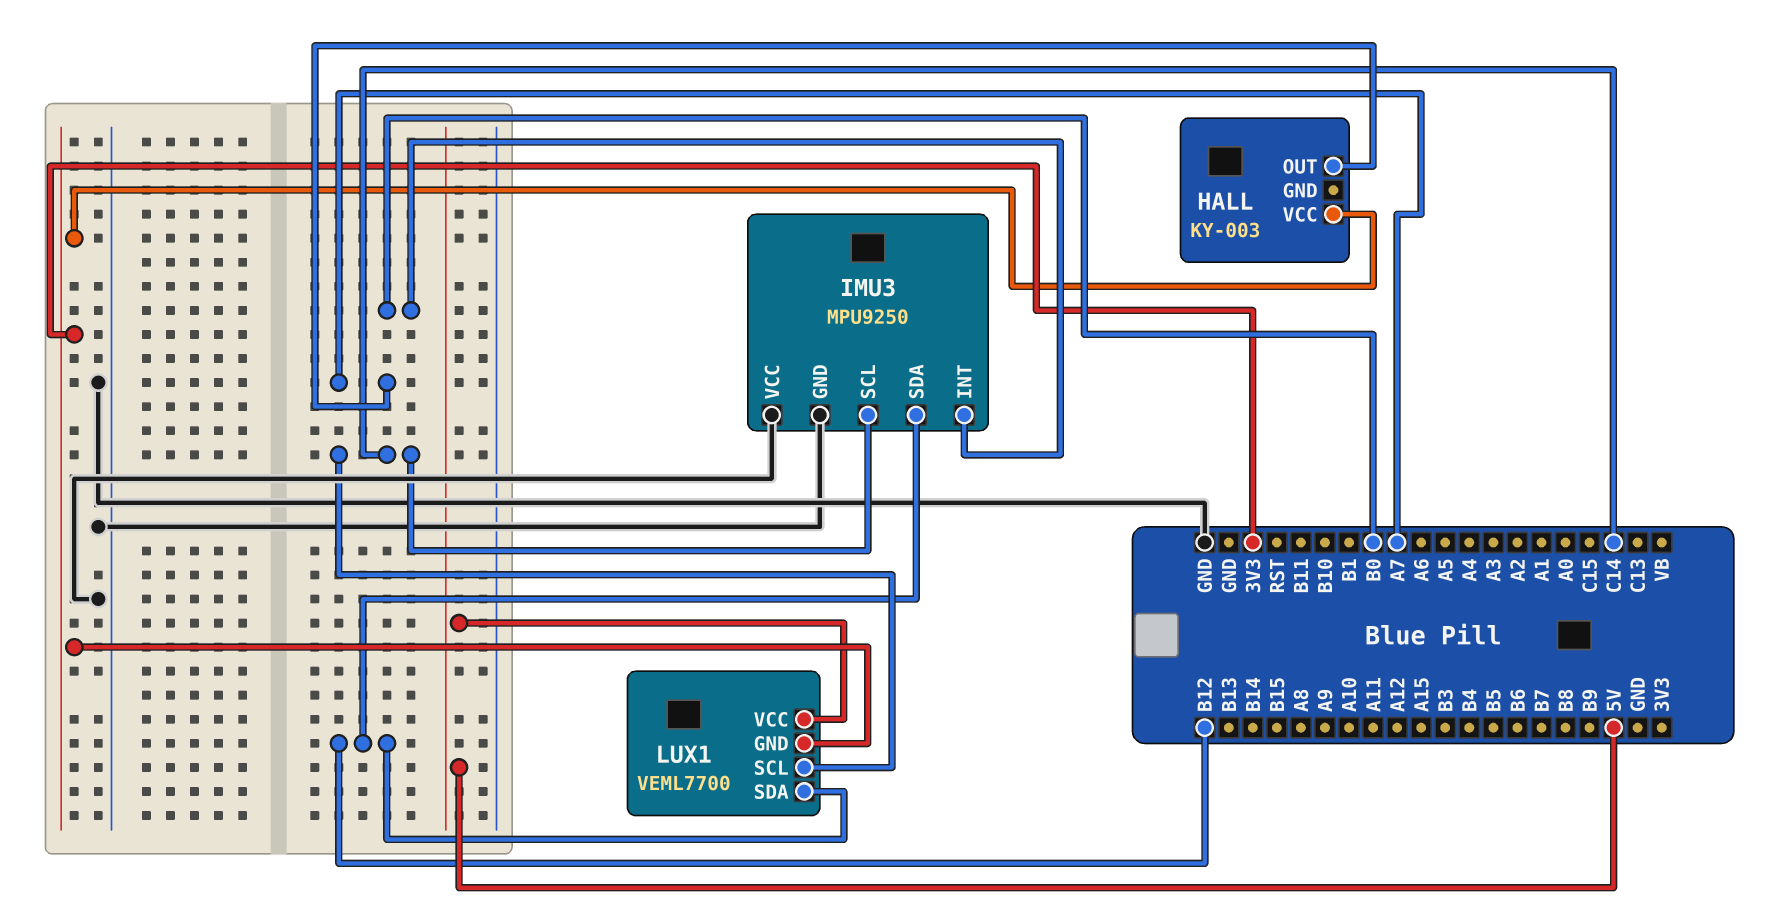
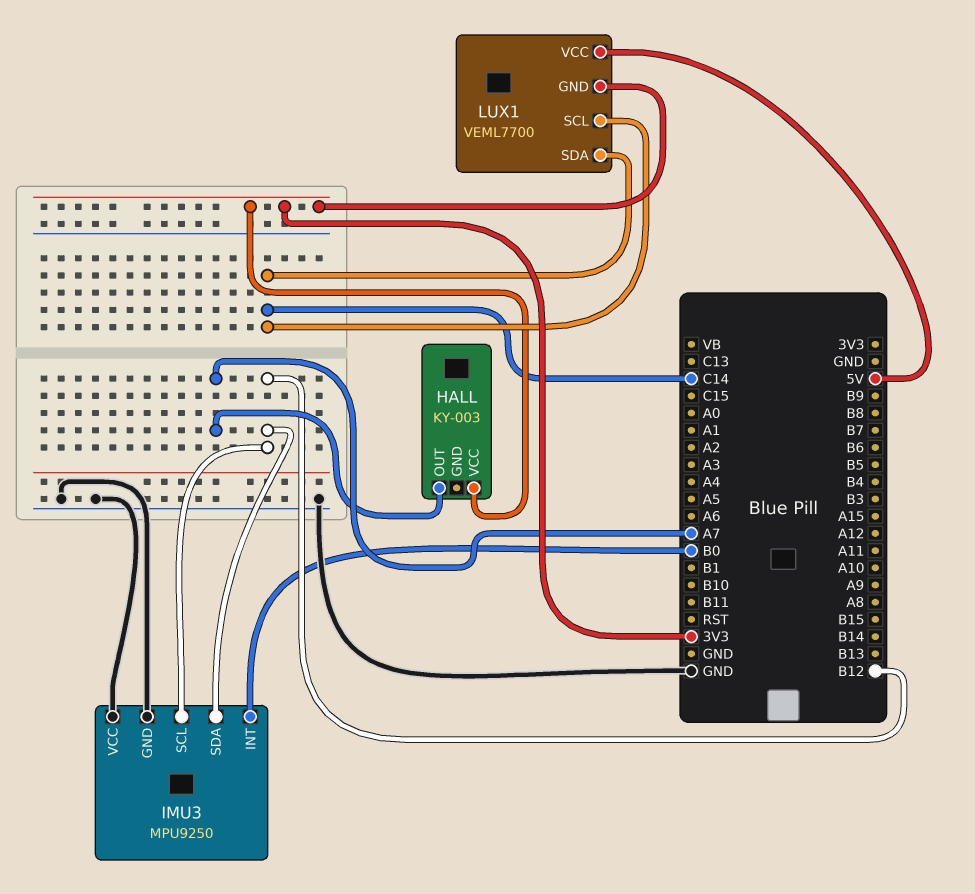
IMU3 pin SCL: C14 -> B12
LUX1 pin SDA: B12 -> C14

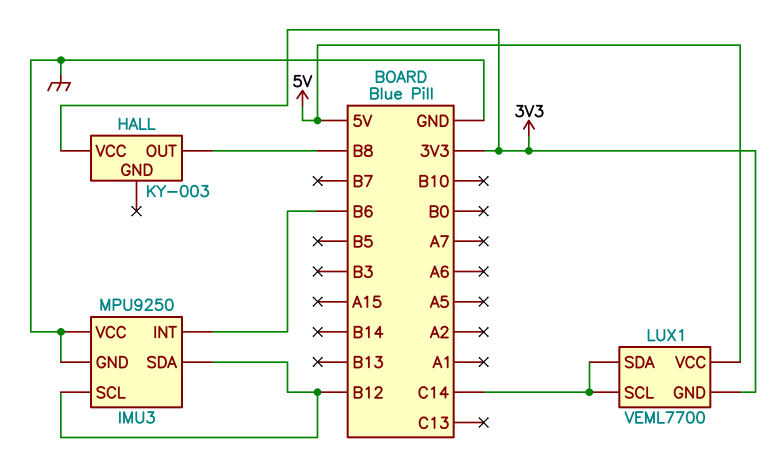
HALL pin OUT: A7 -> B8
IMU3 pin INT: B0 -> B6

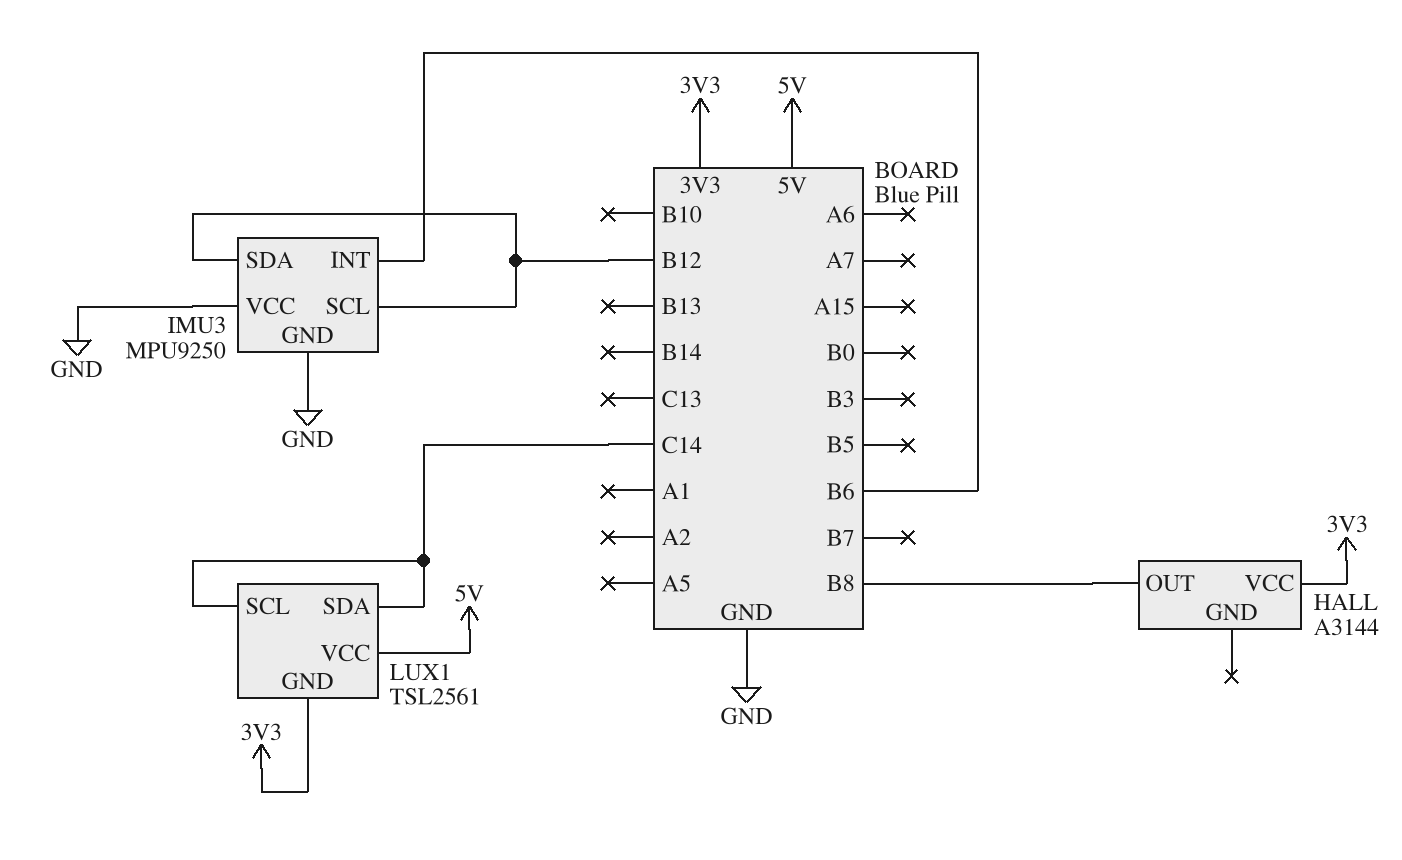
HALL: KY-003 -> A3144
LUX1: VEML7700 -> TSL2561

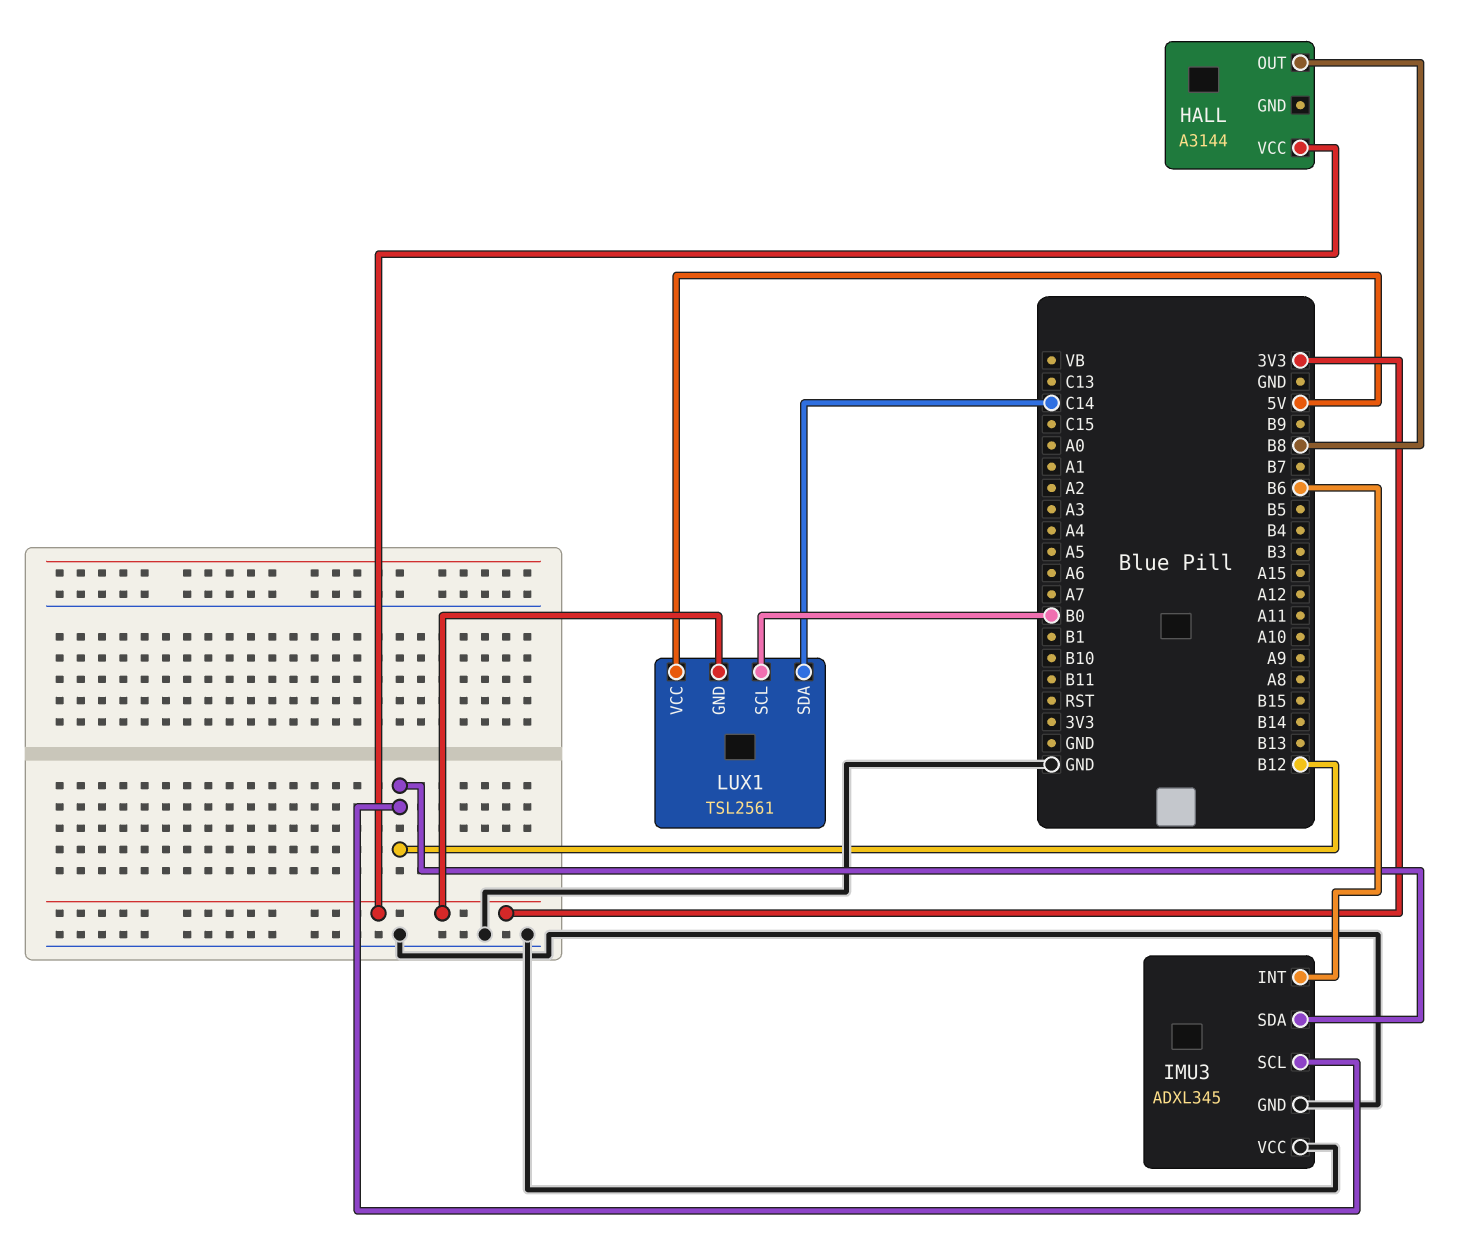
IMU3: MPU9250 -> ADXL345
LUX1 pin SCL: C14 -> B0

